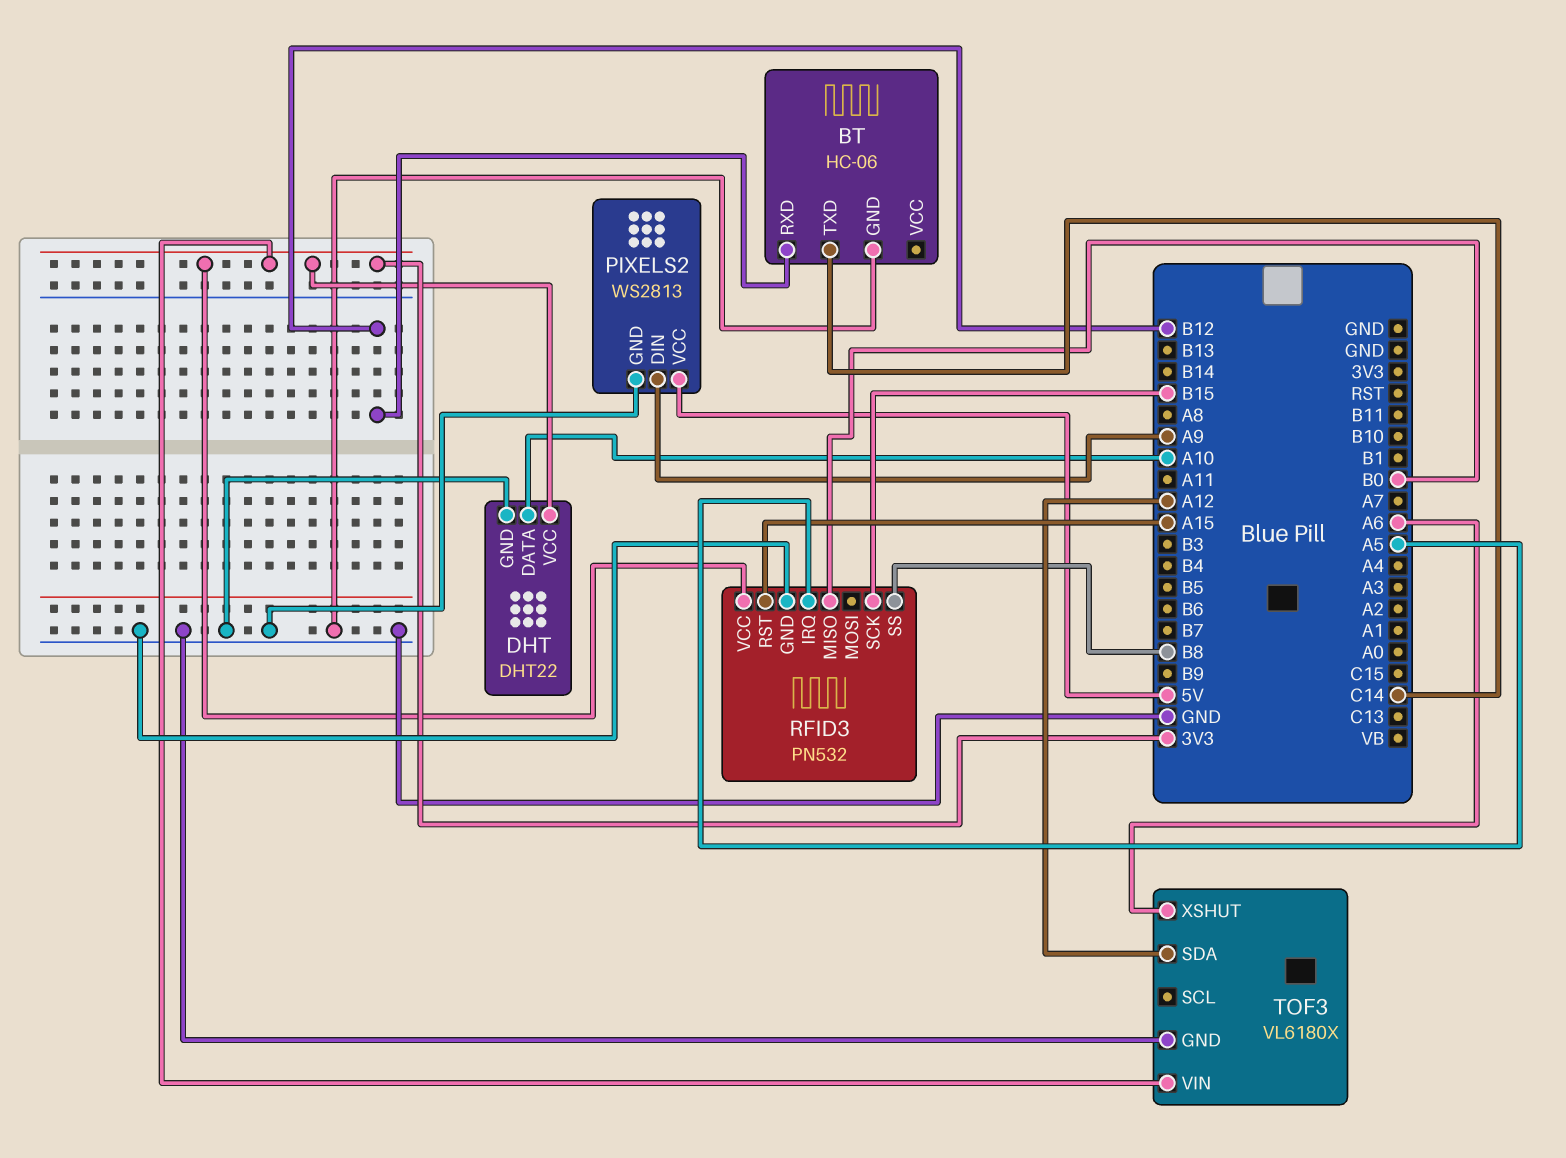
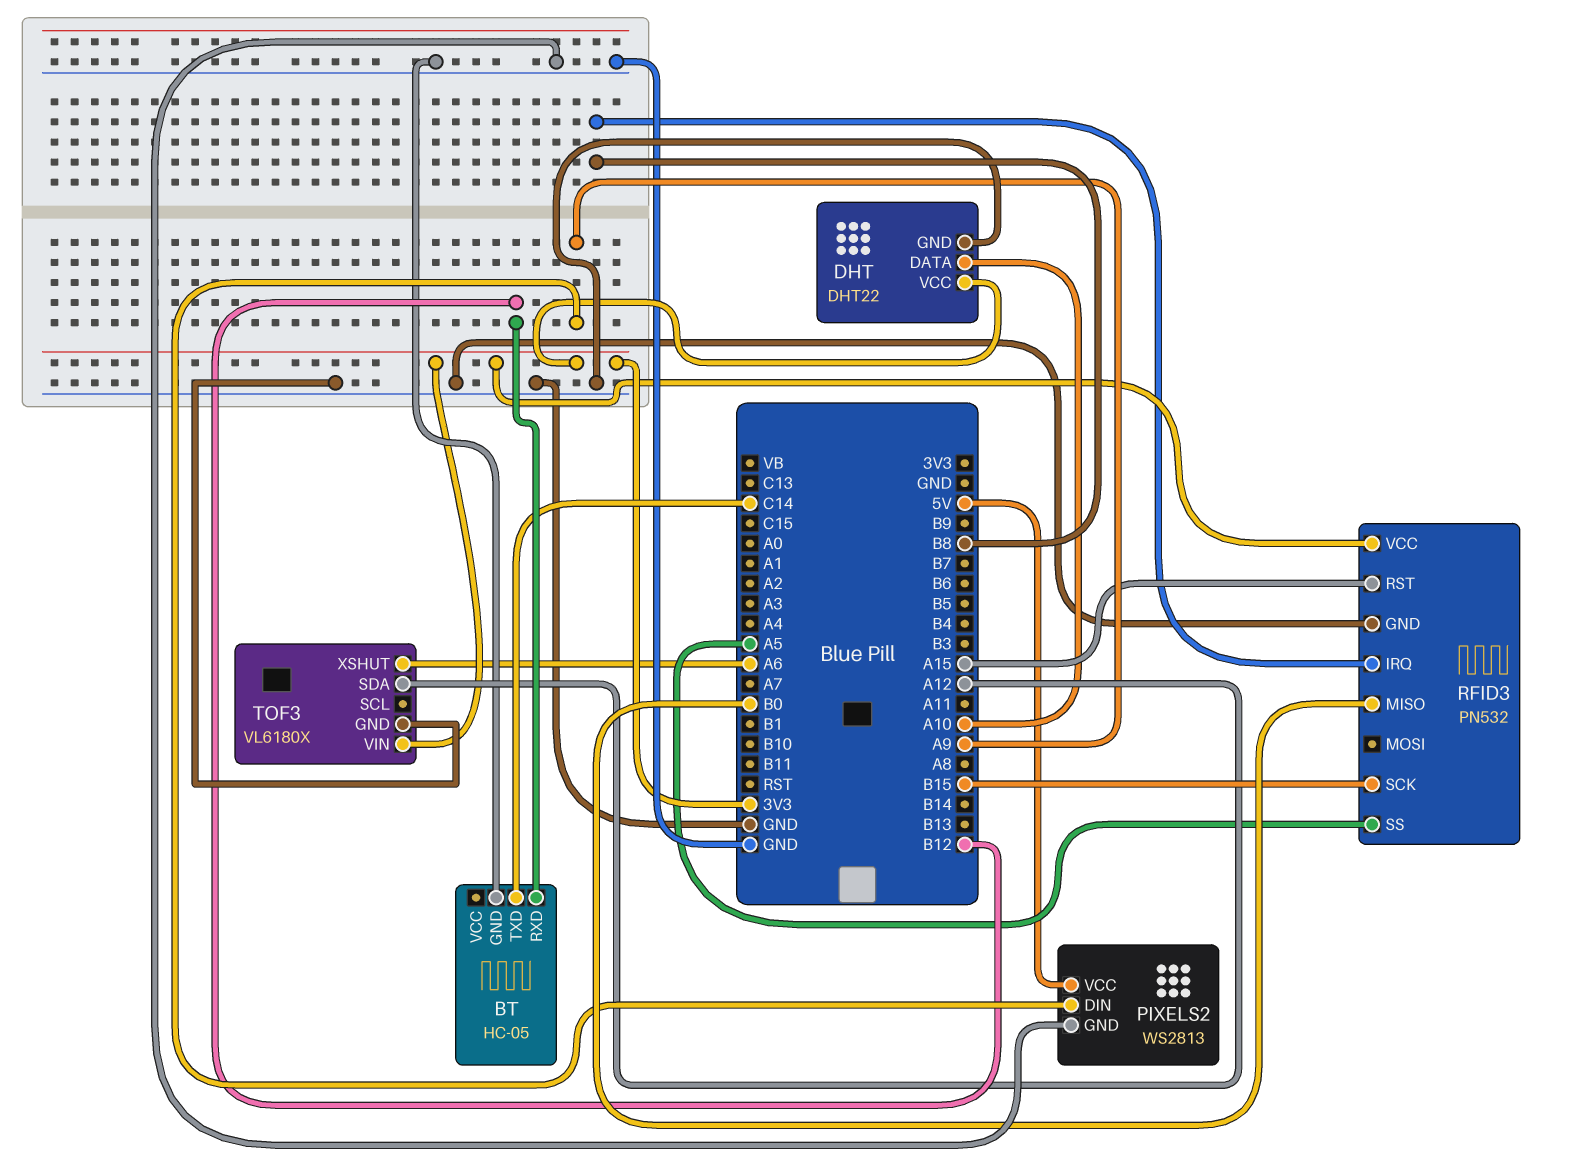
BT: HC-06 -> HC-05
RFID3 pin IRQ: A5 -> B8
RFID3 pin SS: B8 -> A5

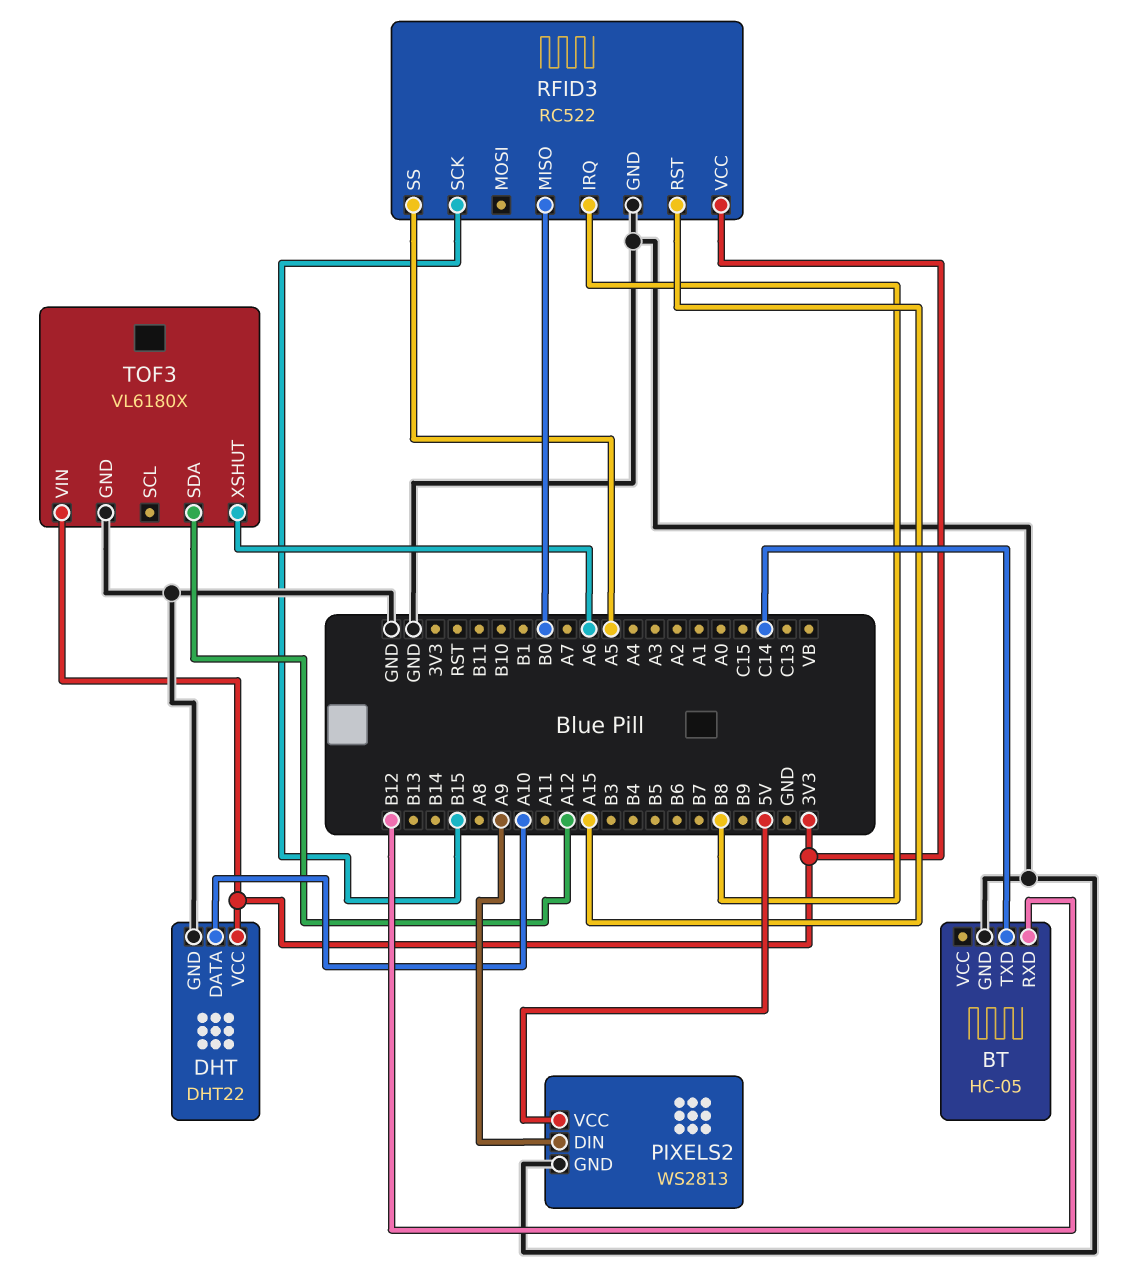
RFID3: PN532 -> RC522

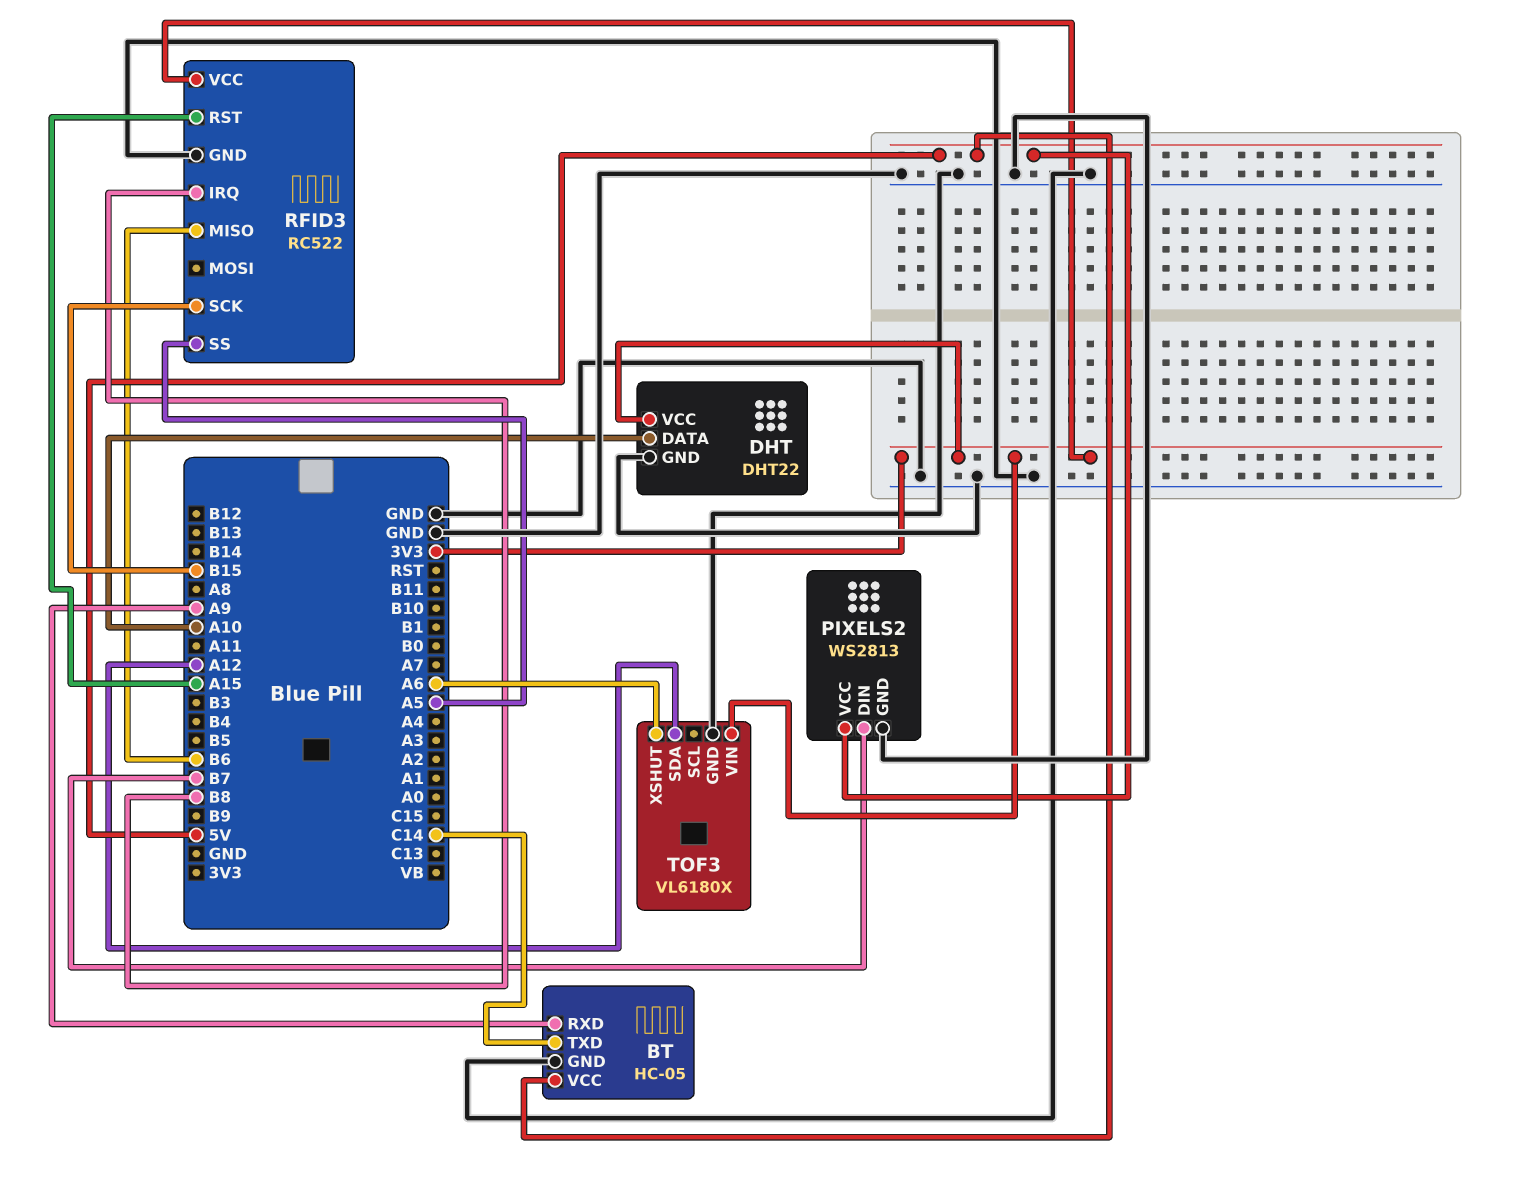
BT pin RXD: B12 -> A9
BT pin VCC: none -> 5V
PIXELS2 pin DIN: A9 -> B7
RFID3 pin MISO: B0 -> B6

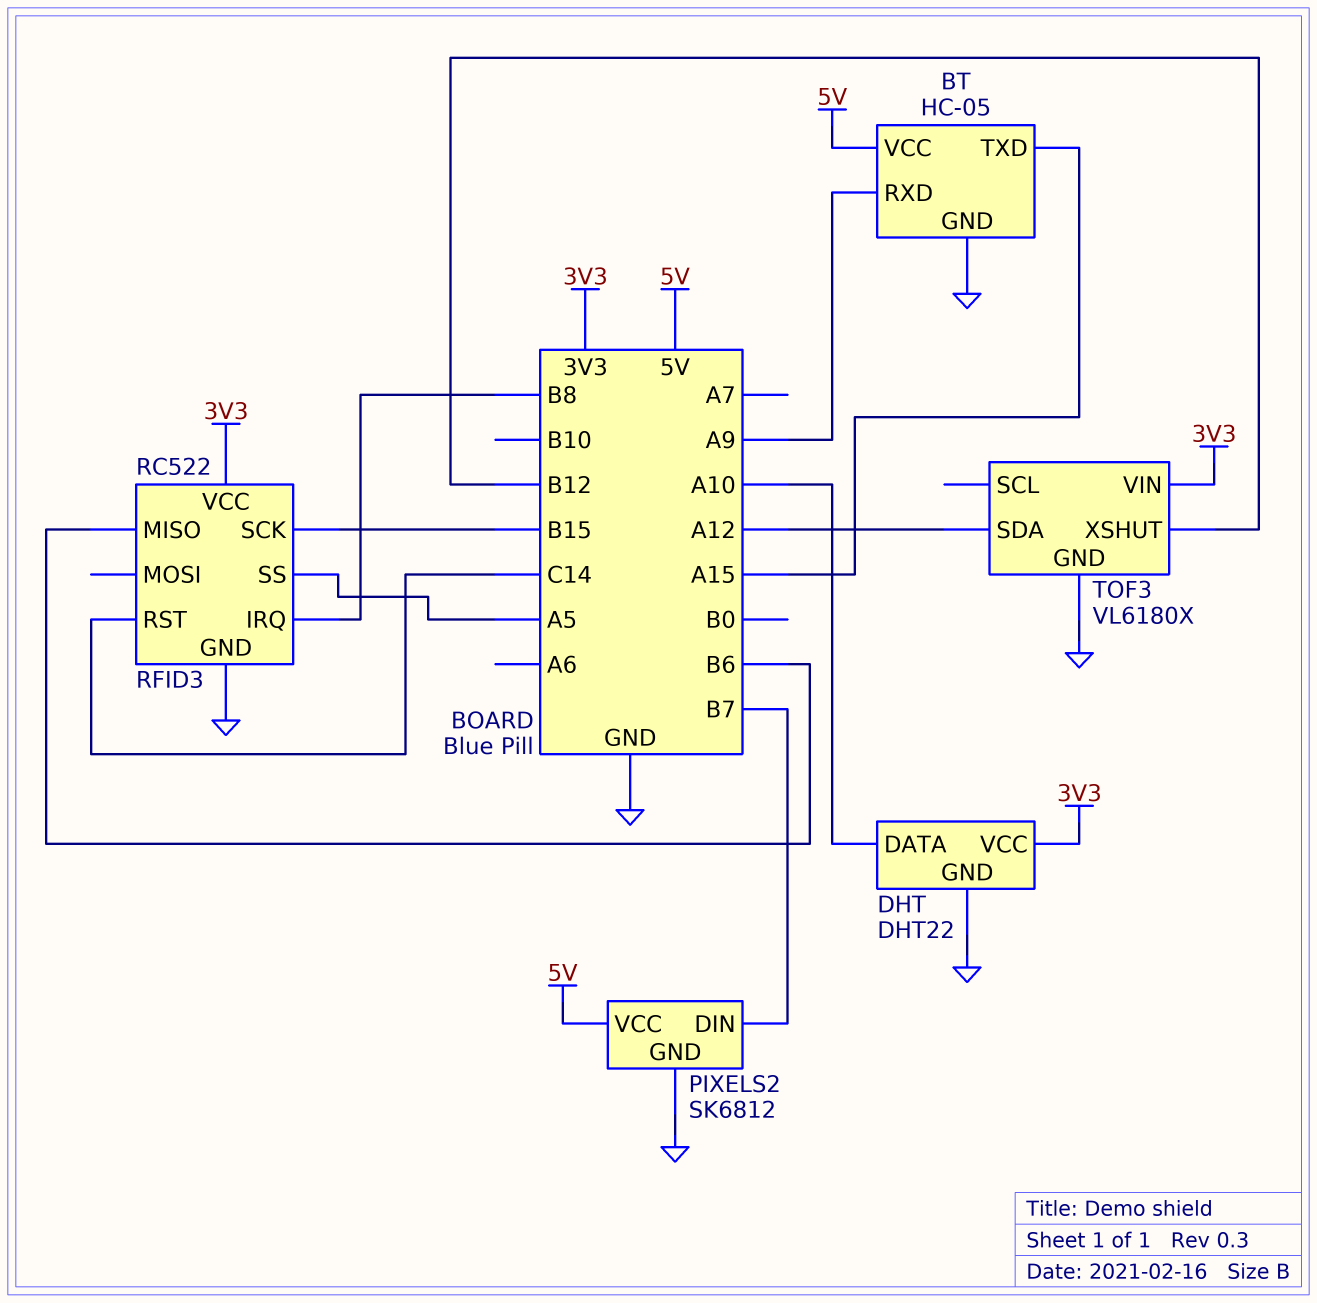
BT pin TXD: C14 -> A15
PIXELS2: WS2813 -> SK6812
RFID3 pin RST: A15 -> C14
TOF3 pin XSHUT: A6 -> B12

